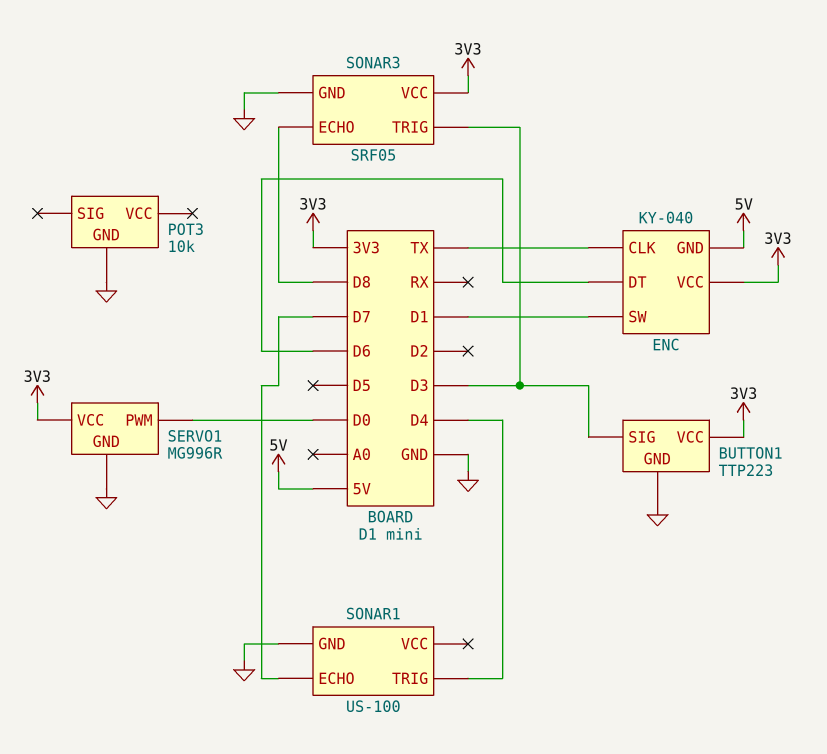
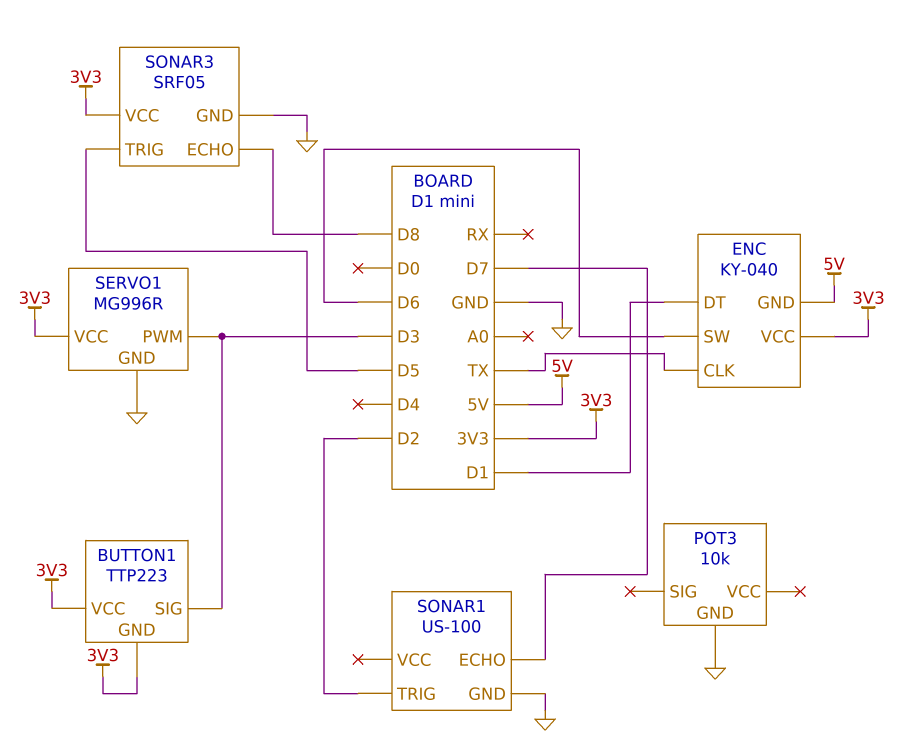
BUTTON1 pin GND: GND -> 3V3
ENC pin DT: D6 -> D1
ENC pin SW: D1 -> D6
SERVO1 pin PWM: D0 -> D3
SONAR1 pin TRIG: D4 -> D2
SONAR3 pin TRIG: D3 -> D5

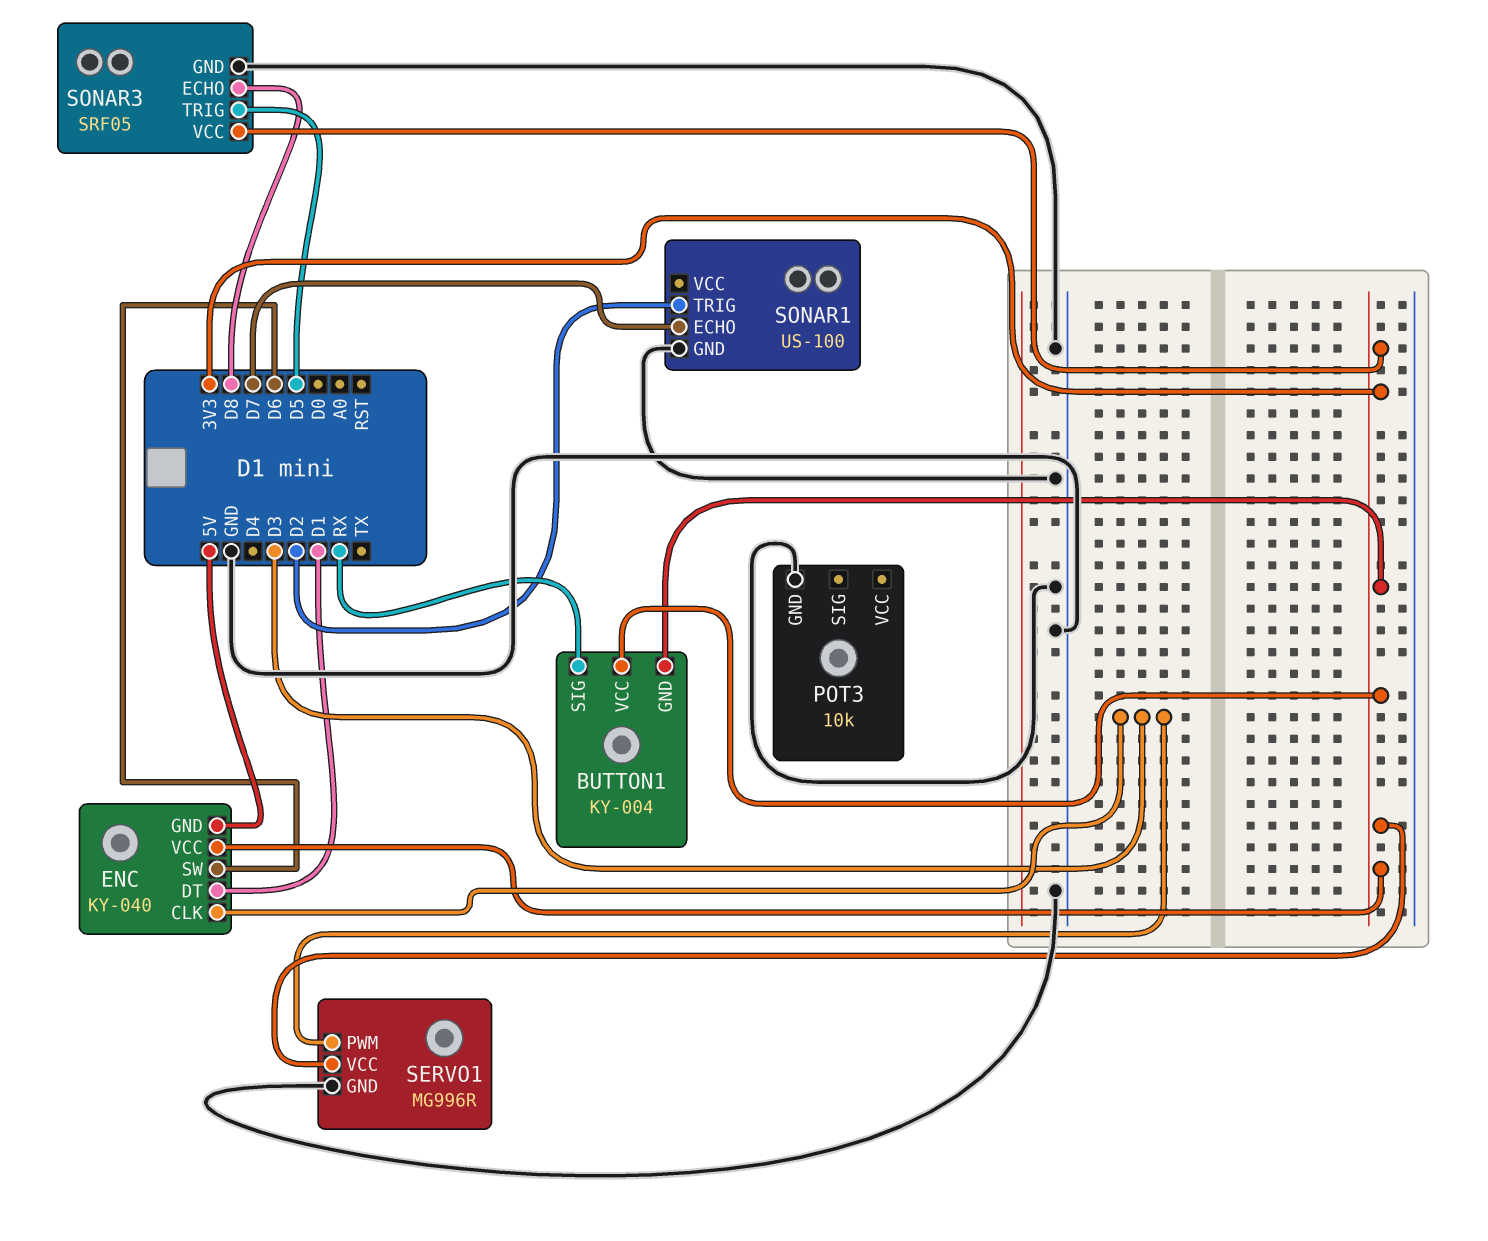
BUTTON1: TTP223 -> KY-004
BUTTON1 pin SIG: D3 -> RX
ENC pin CLK: TX -> D3

